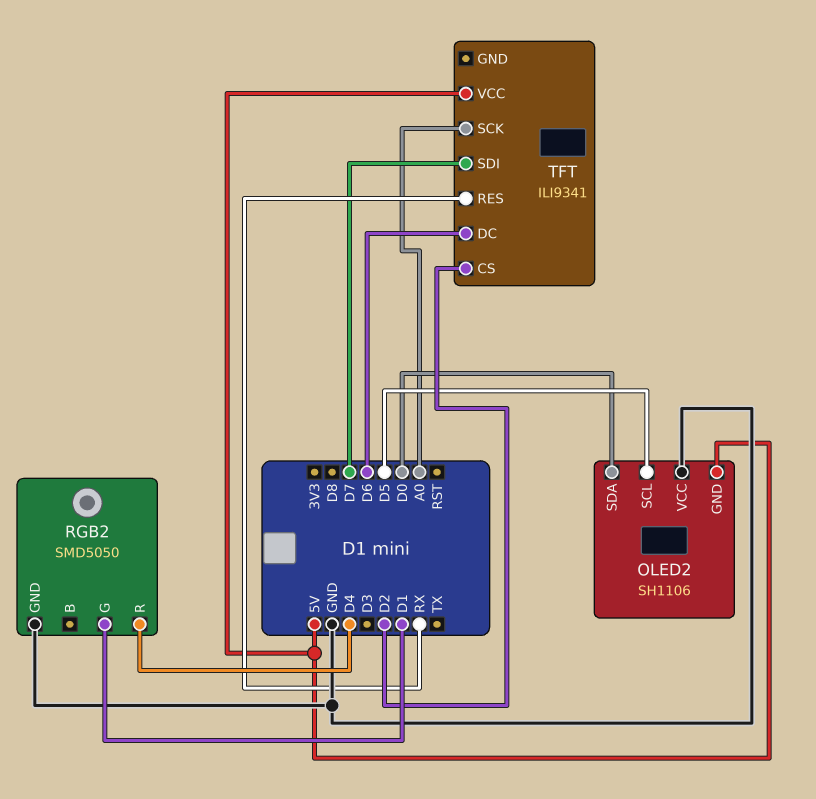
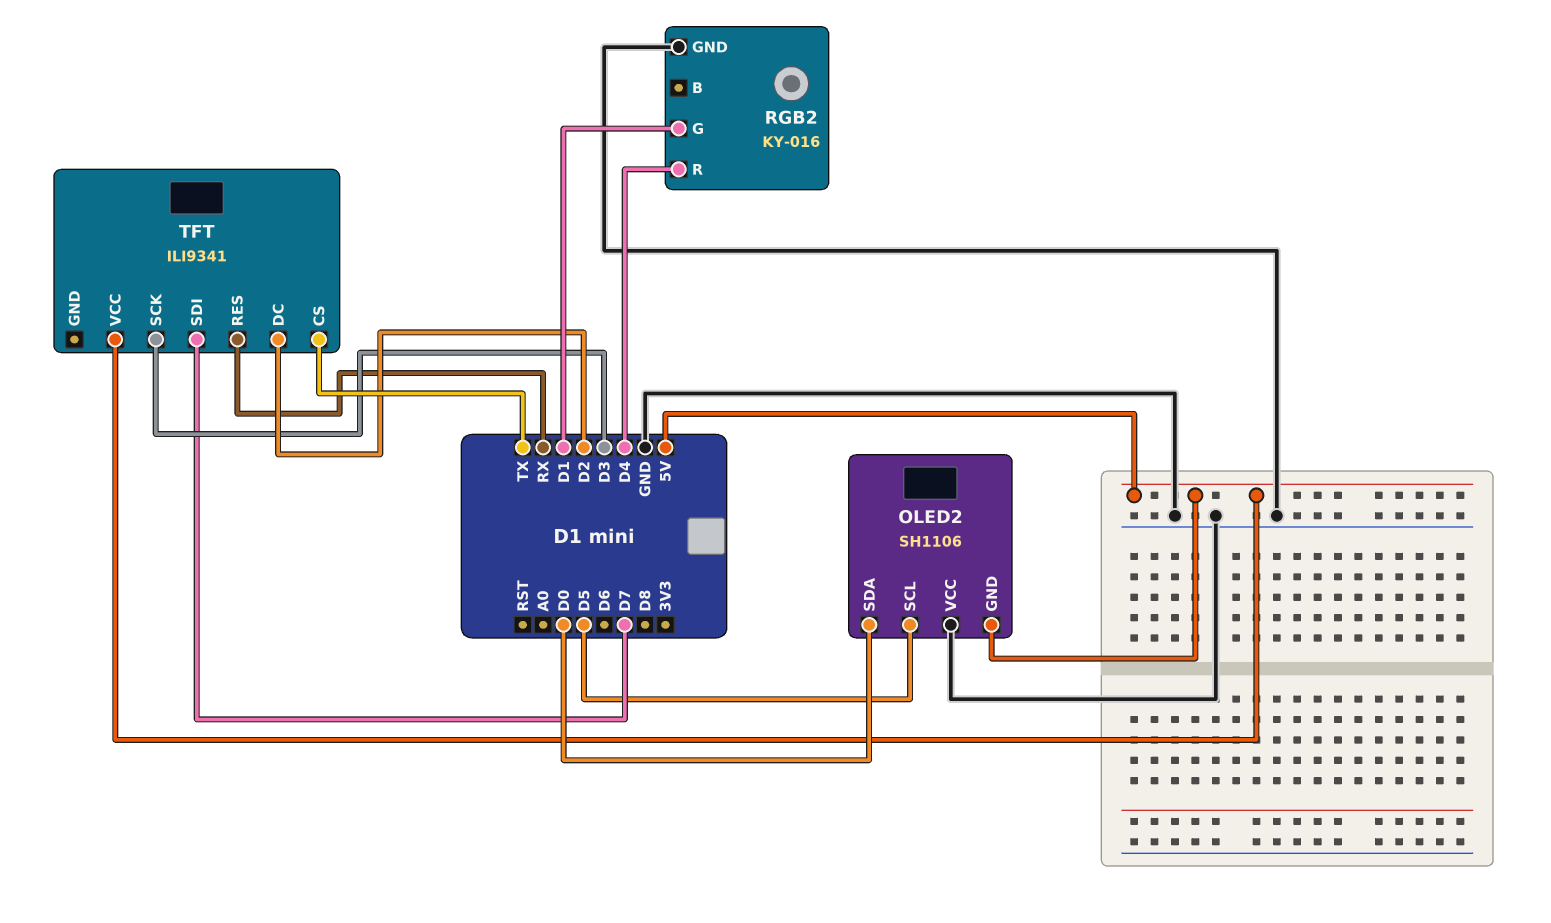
RGB2: SMD5050 -> KY-016
TFT pin CS: D2 -> TX
TFT pin DC: D6 -> D2
TFT pin SCK: A0 -> D3

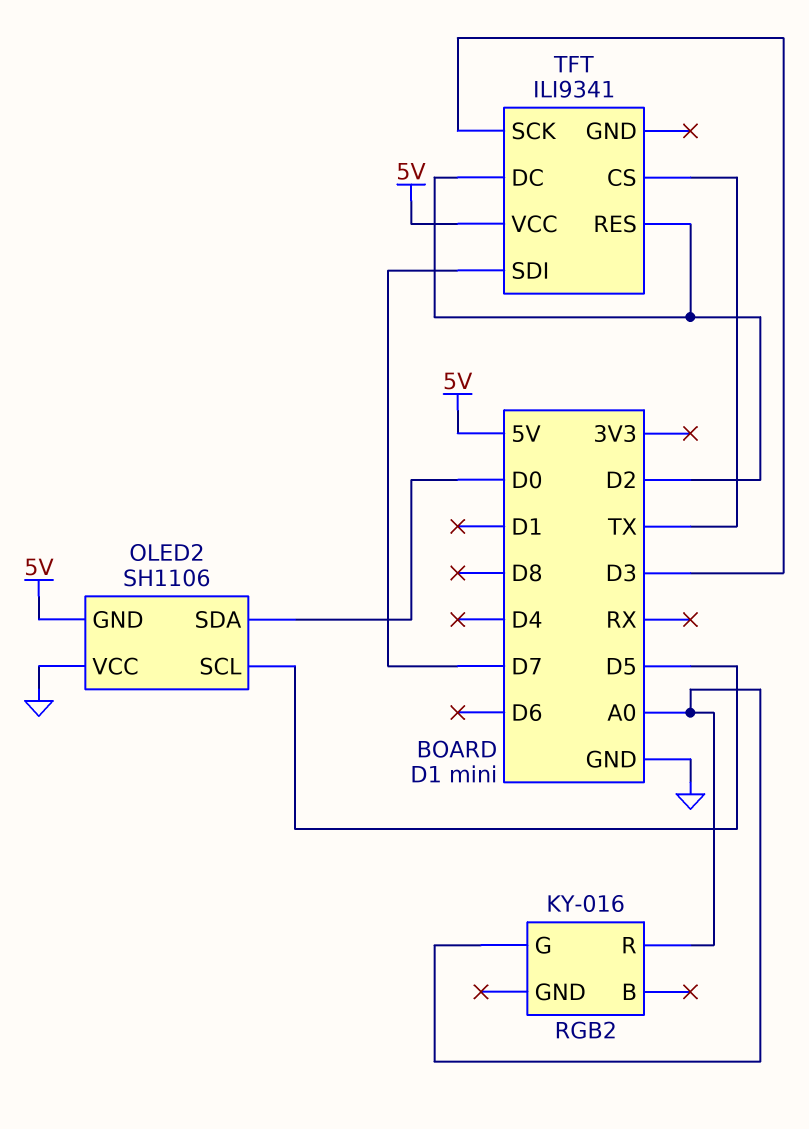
RGB2 pin G: D1 -> A0
RGB2 pin GND: GND -> none
RGB2 pin R: D4 -> A0
TFT pin RES: RX -> D2

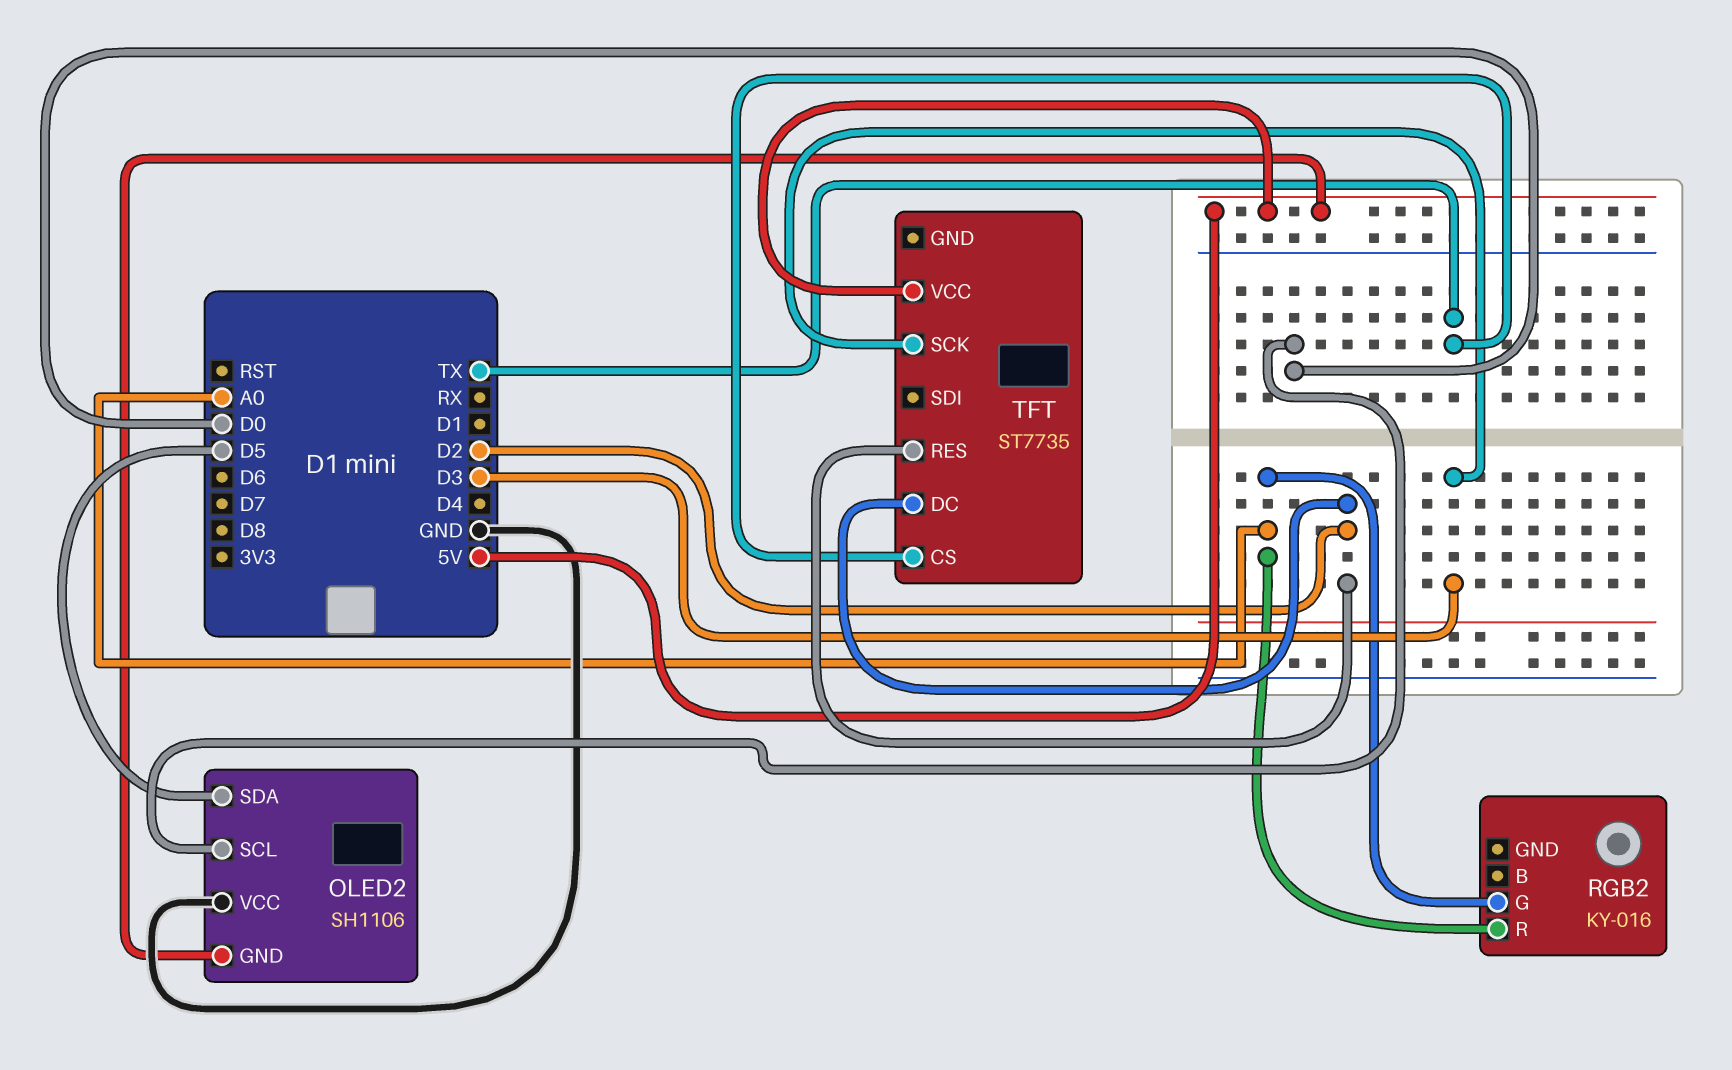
OLED2 pin SCL: D5 -> D0
OLED2 pin SDA: D0 -> D5
TFT: ILI9341 -> ST7735
TFT pin SDI: D7 -> none

